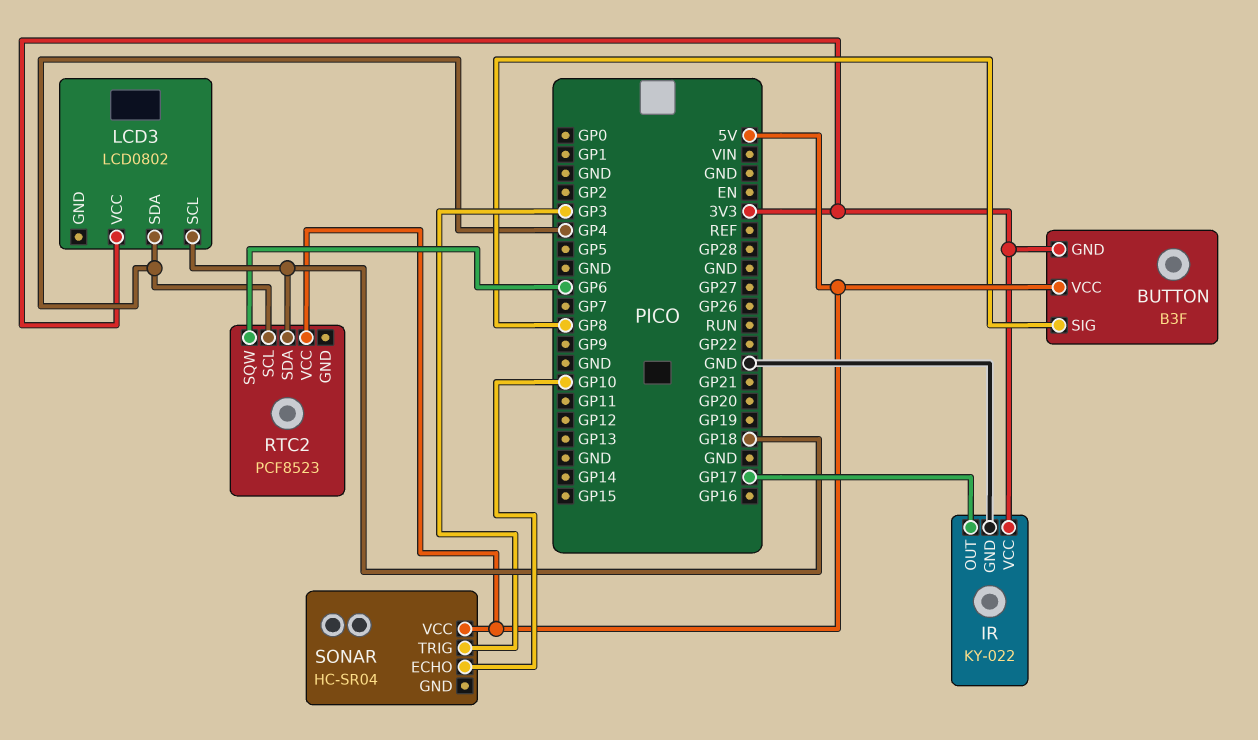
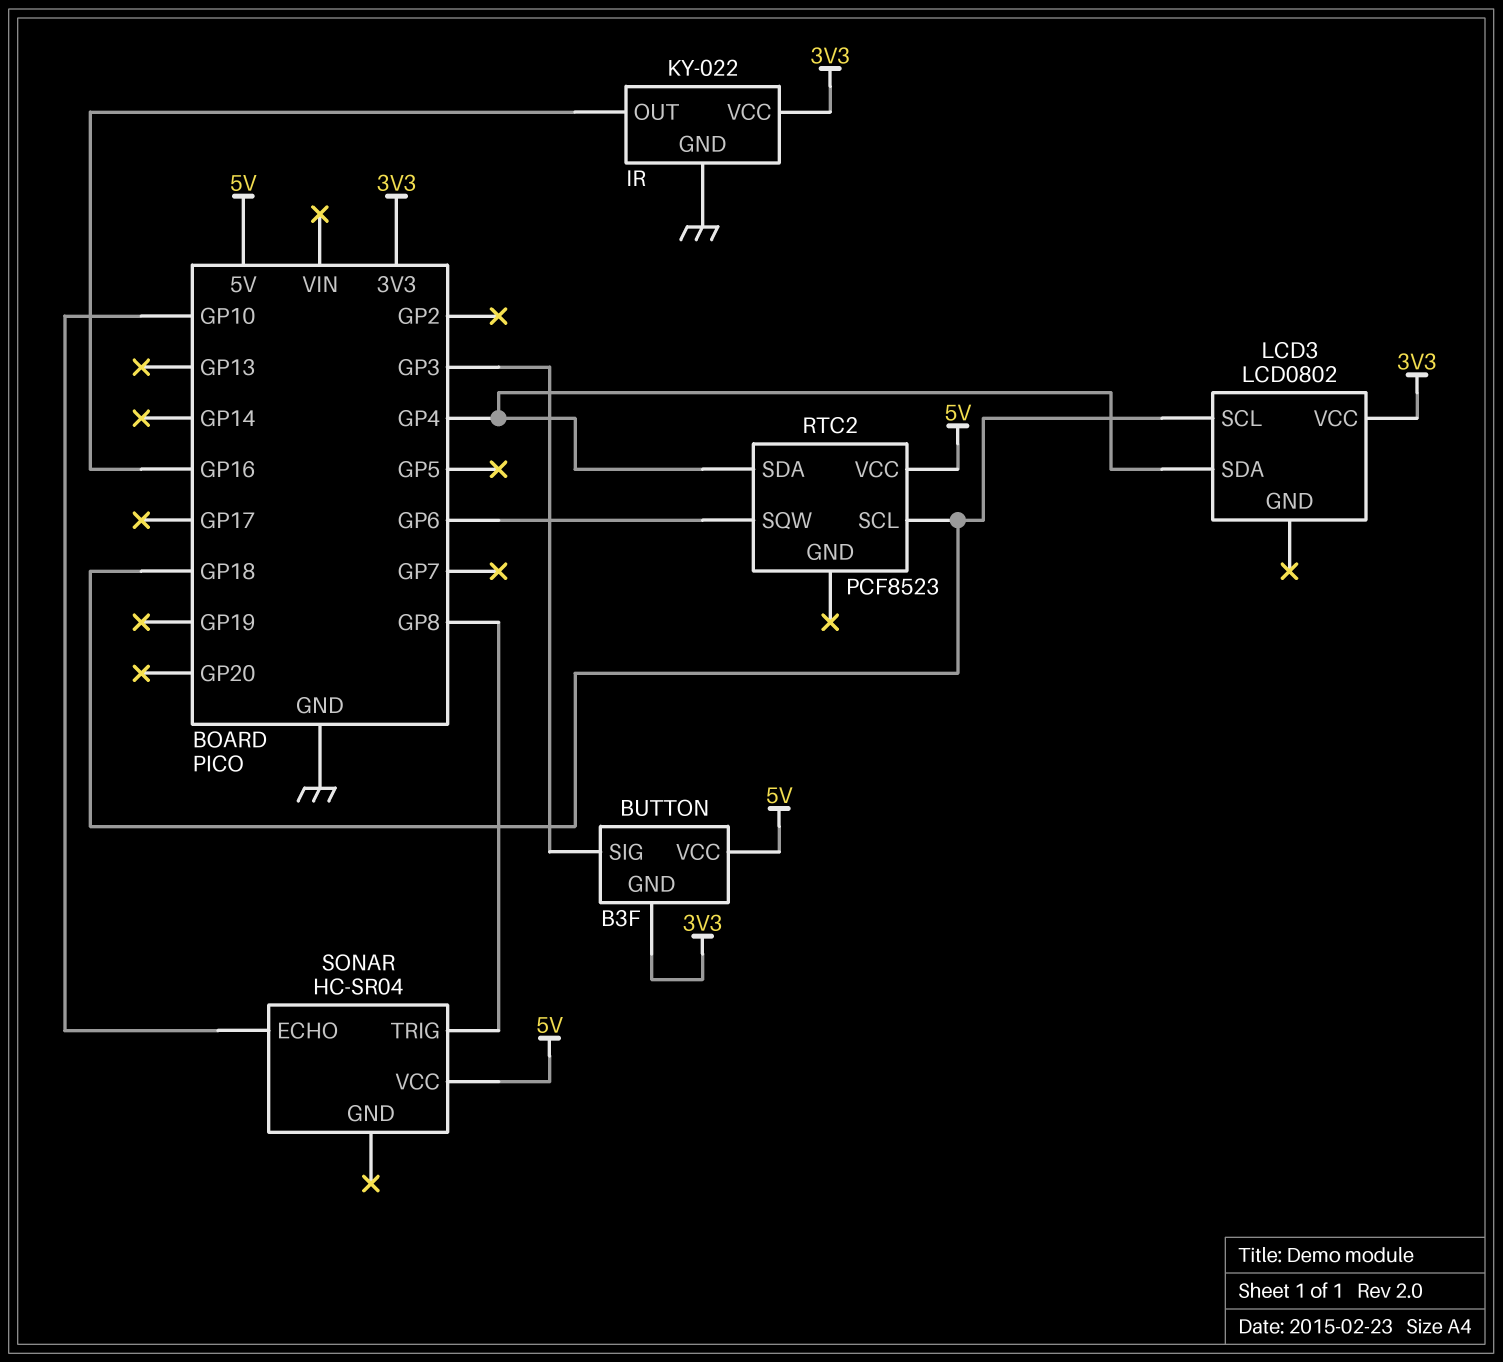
BUTTON pin SIG: GP8 -> GP3
IR pin OUT: GP17 -> GP16
RTC2 pin SCL: GP4 -> GP18
RTC2 pin SDA: GP18 -> GP4
SONAR pin TRIG: GP3 -> GP8

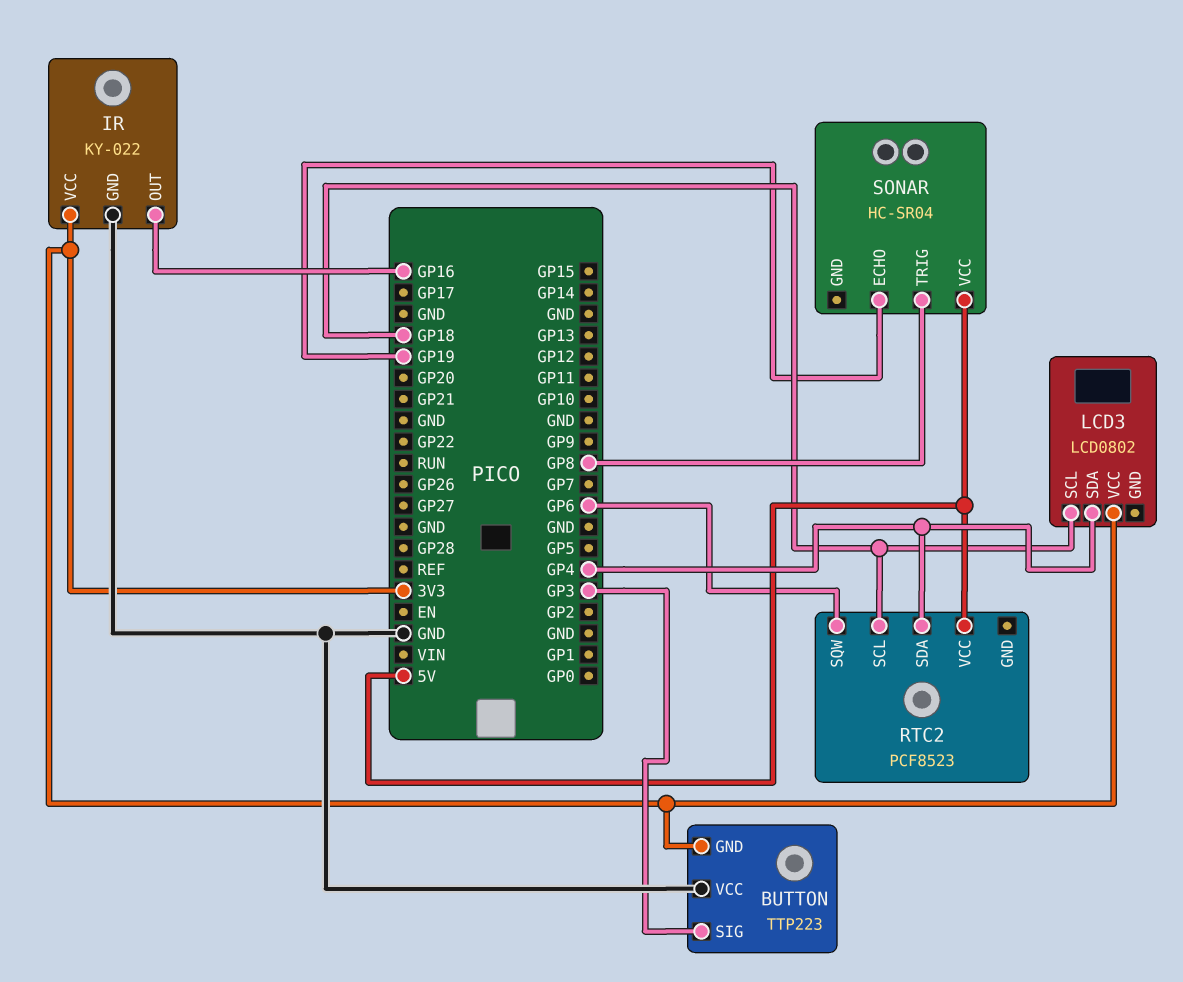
BUTTON: B3F -> TTP223
BUTTON pin VCC: 5V -> GND
SONAR pin ECHO: GP10 -> GP19

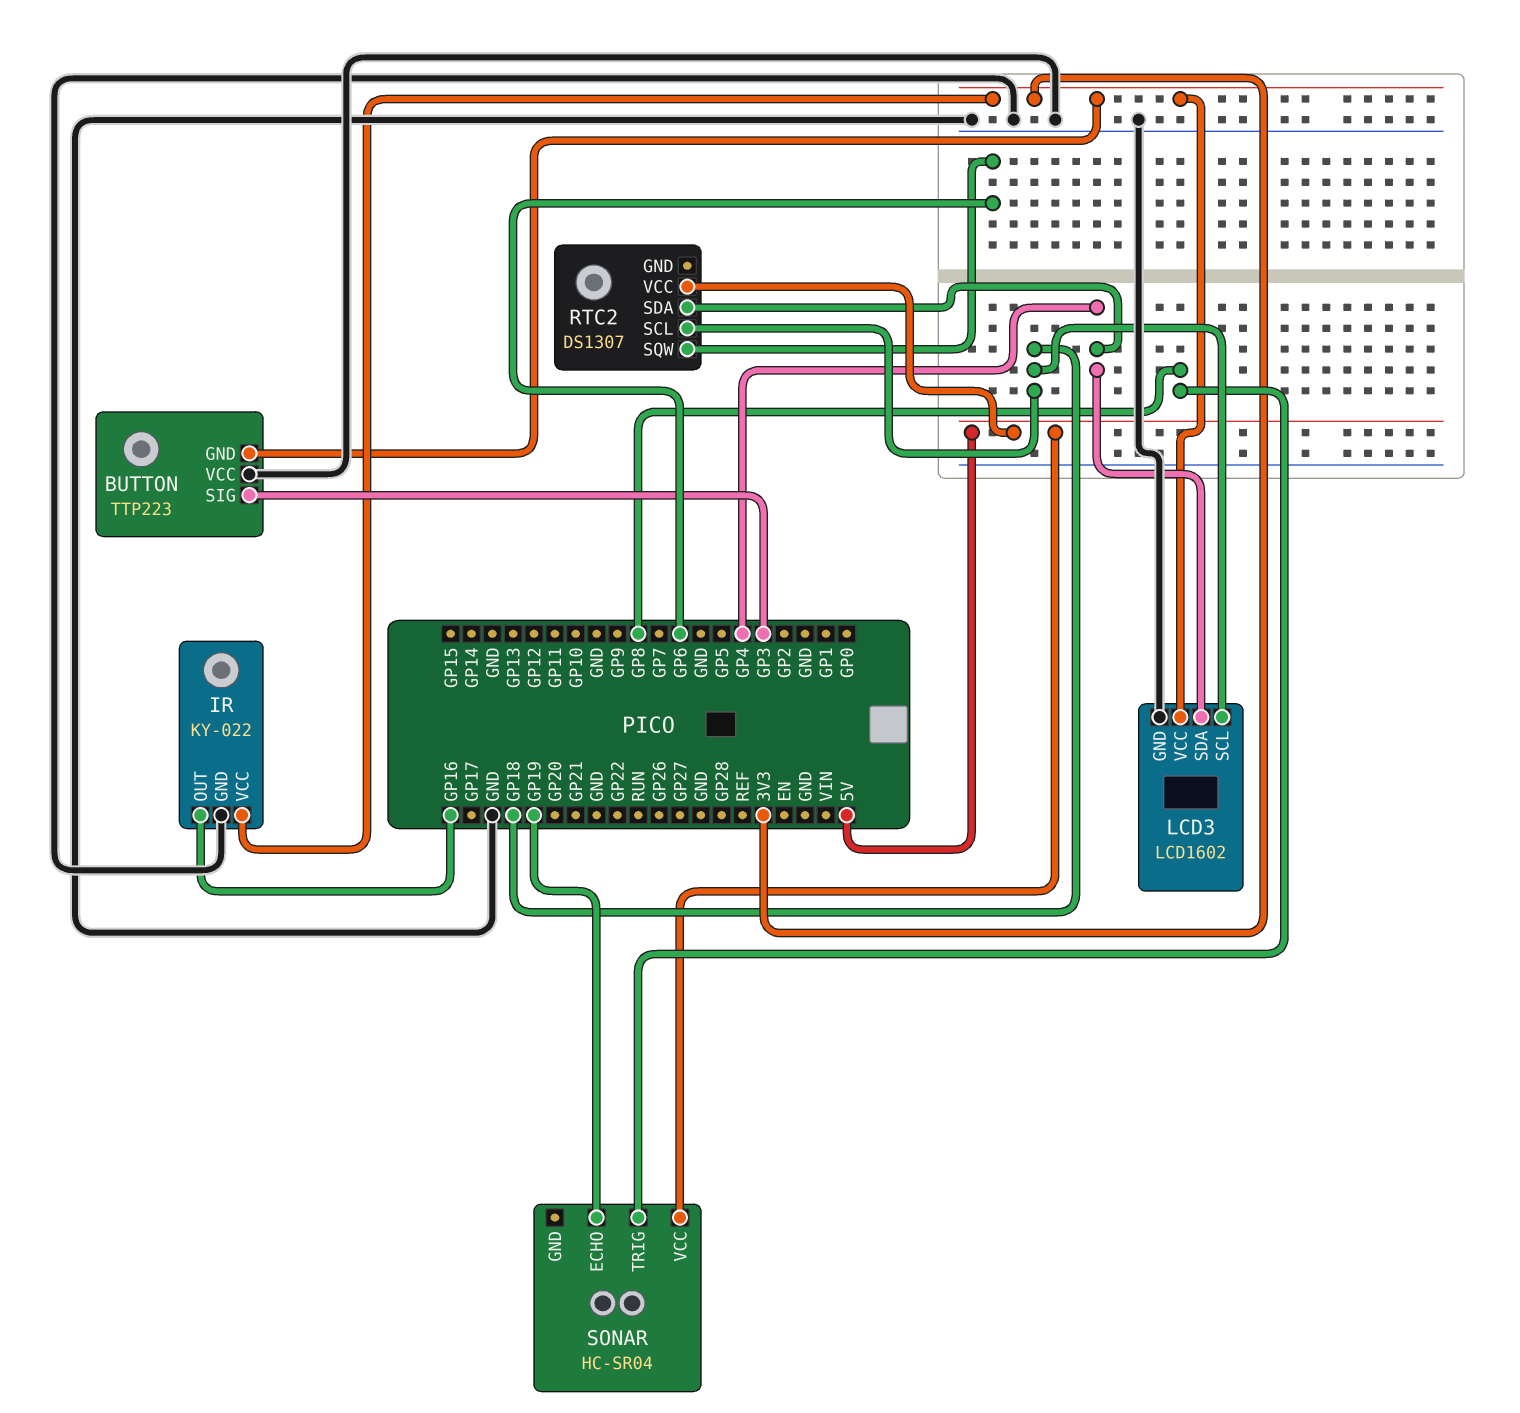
LCD3: LCD0802 -> LCD1602
LCD3 pin GND: none -> GND
RTC2: PCF8523 -> DS1307

